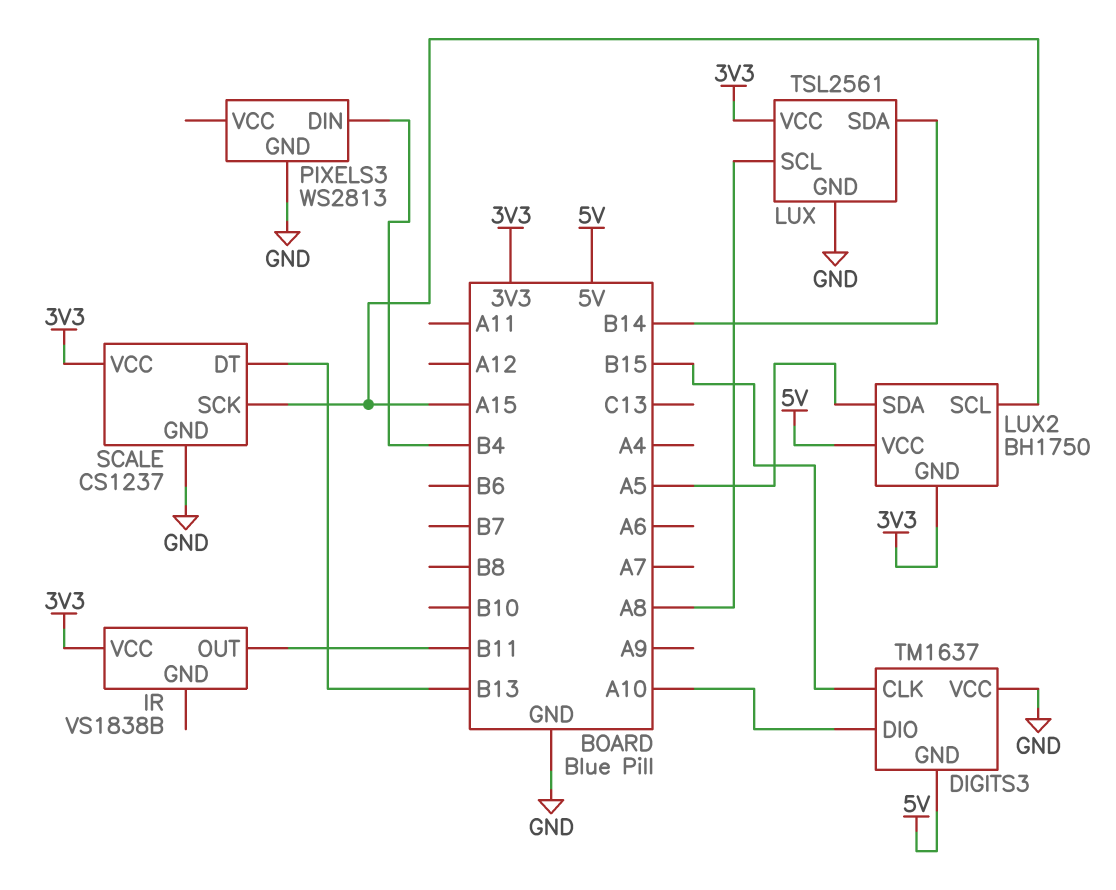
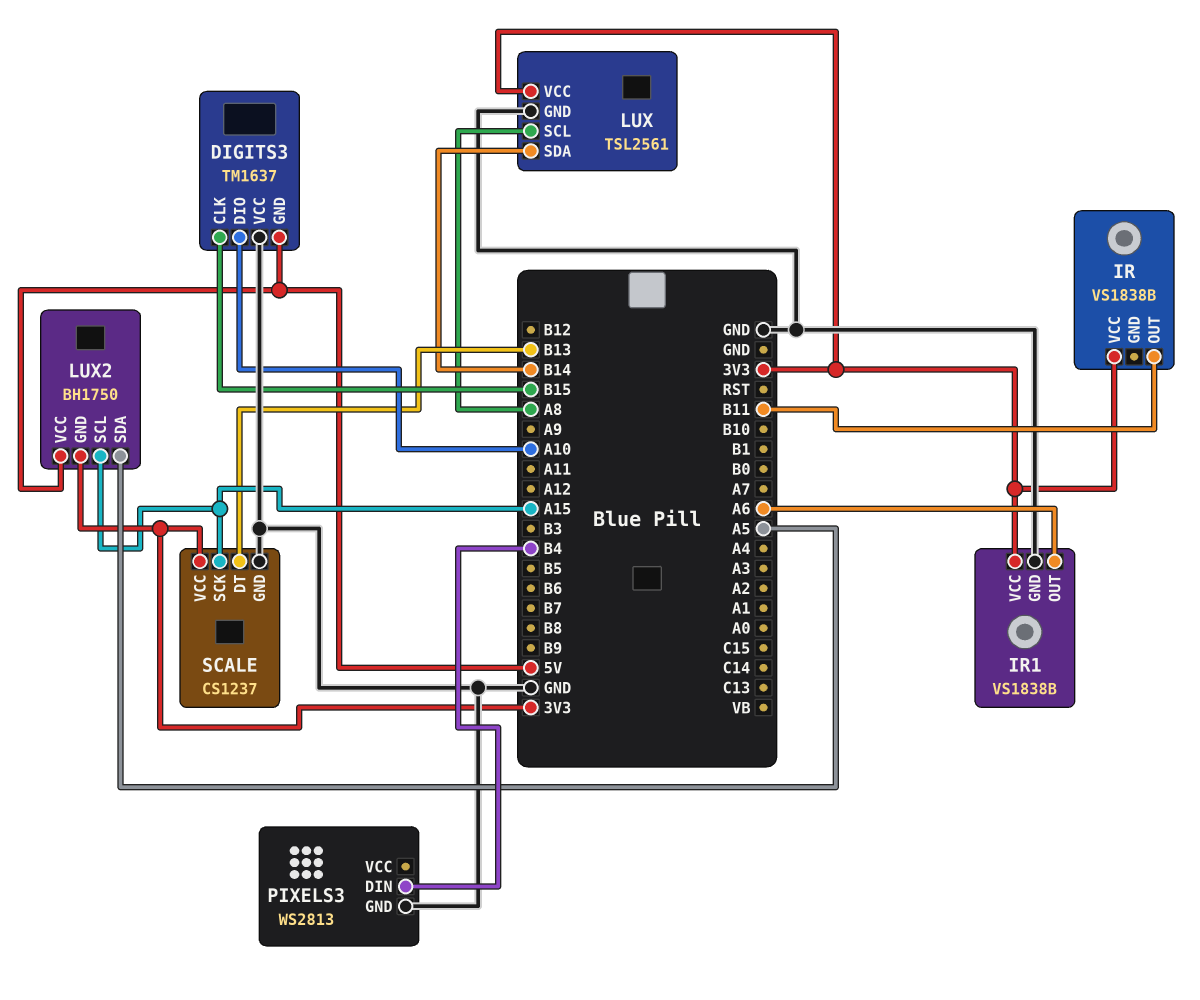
IR1: none -> VS1838B
IR1 pin GND: none -> GND
IR1 pin OUT: none -> A6
IR1 pin VCC: none -> 3V3

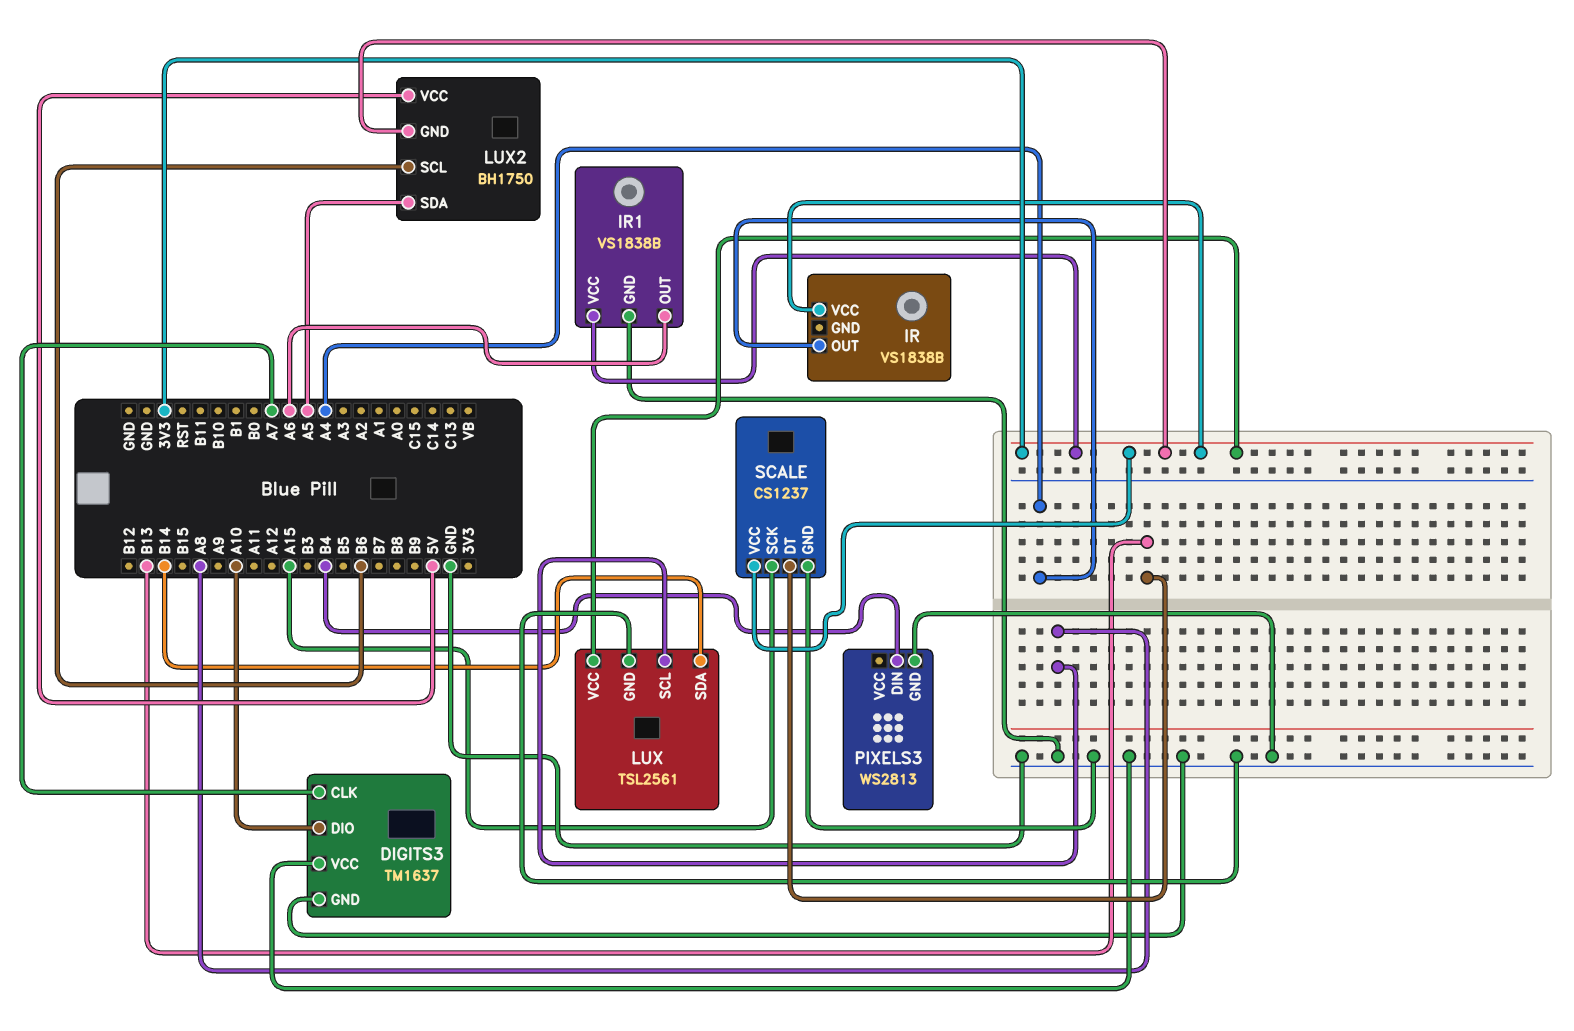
DIGITS3 pin CLK: B15 -> A7
DIGITS3 pin GND: 5V -> GND
IR pin OUT: B11 -> A4
LUX2 pin SCL: A15 -> B6

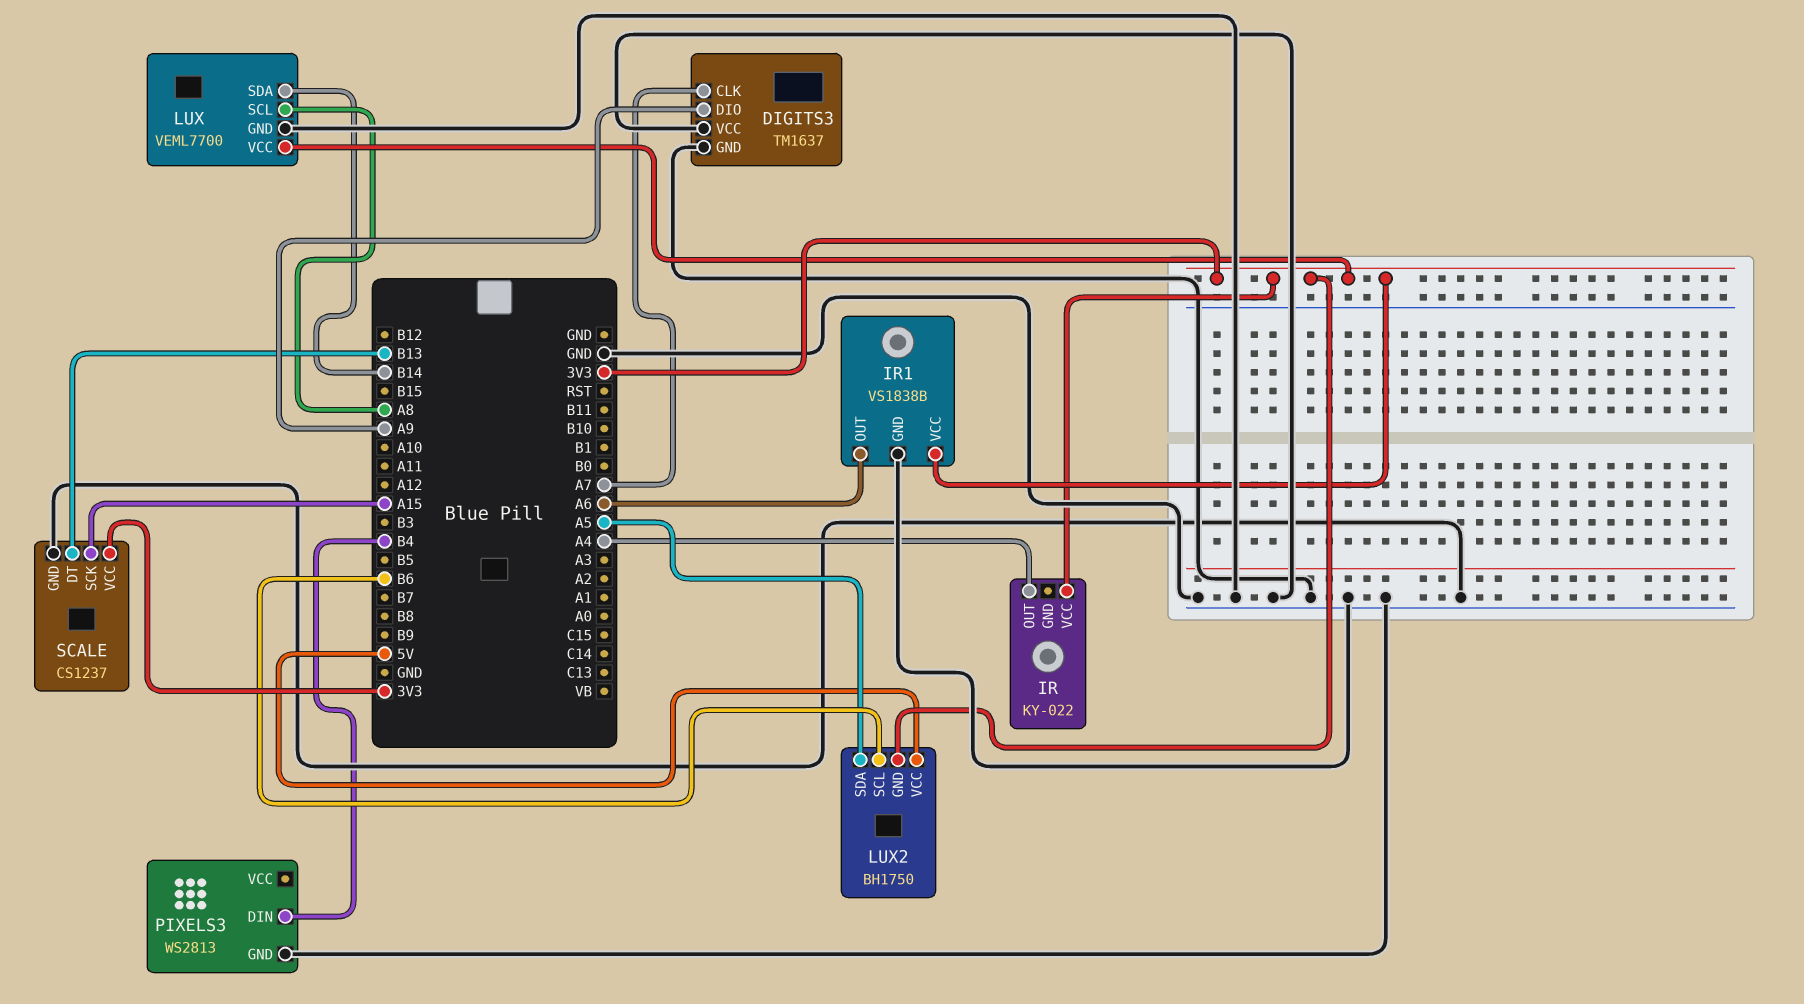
DIGITS3 pin DIO: A10 -> A9
IR: VS1838B -> KY-022
LUX: TSL2561 -> VEML7700

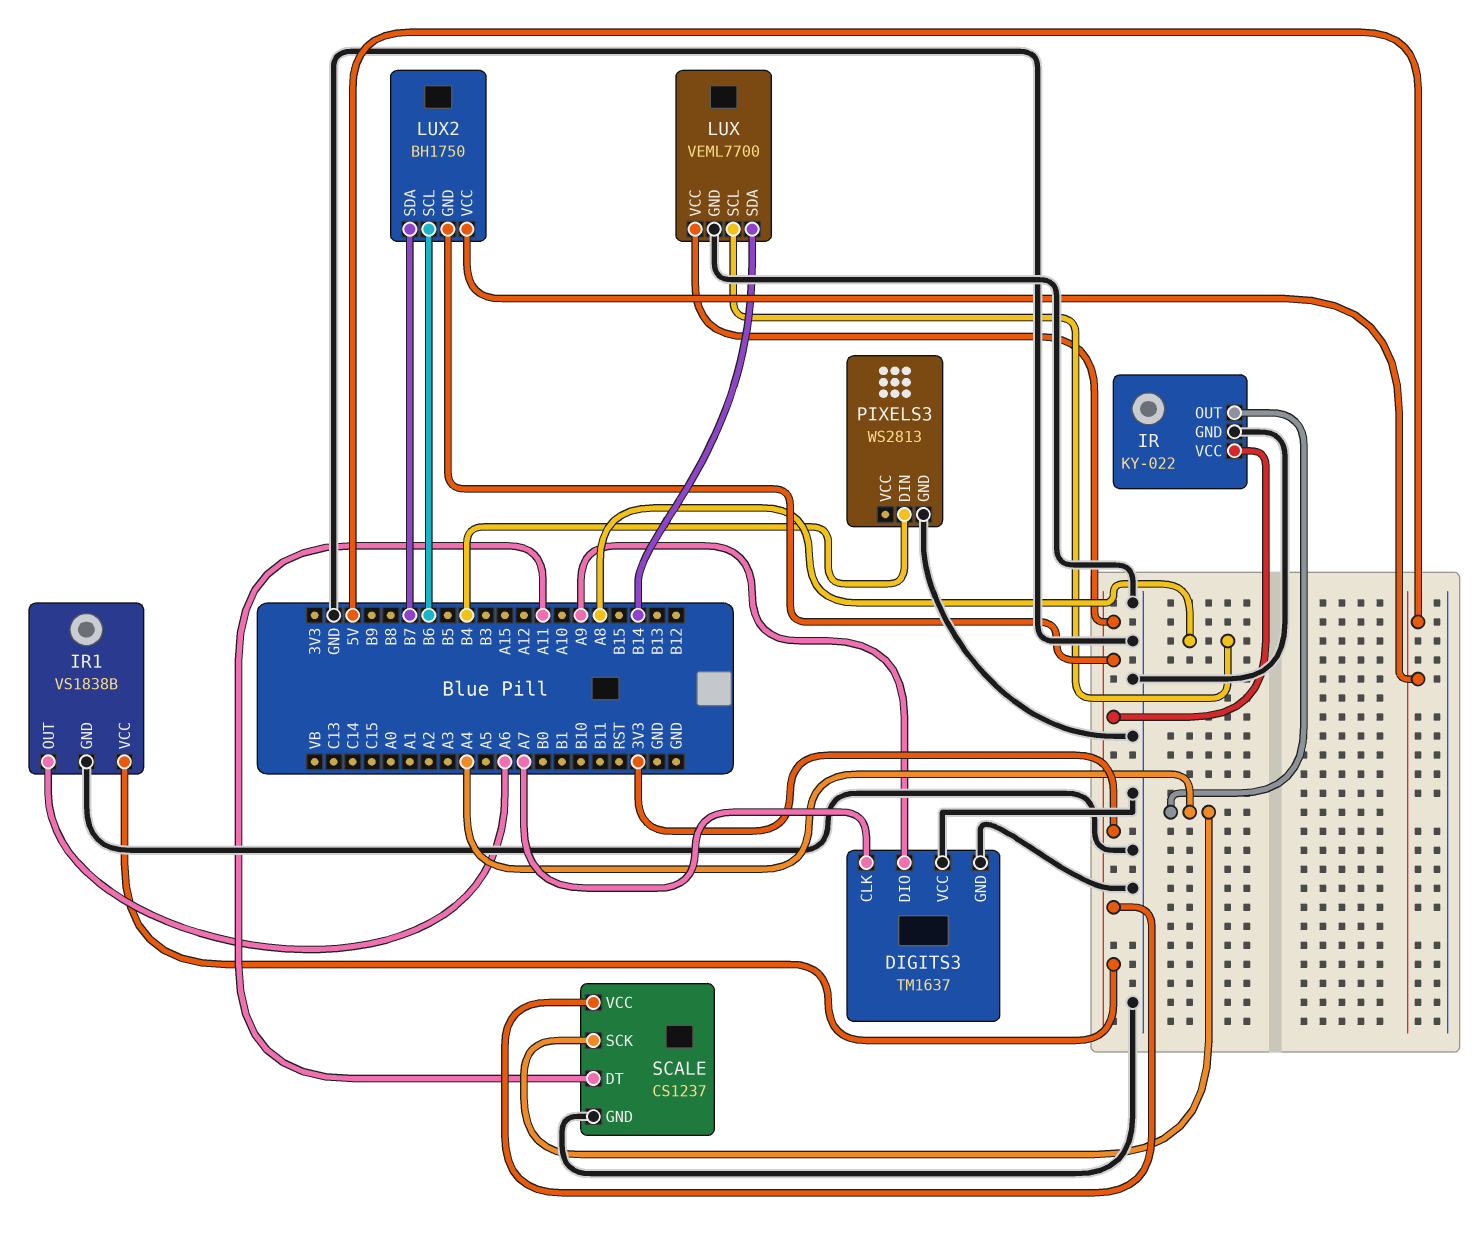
IR pin GND: none -> GND
LUX2 pin SDA: A5 -> B7
SCALE pin DT: B13 -> A11
SCALE pin SCK: A15 -> A4

